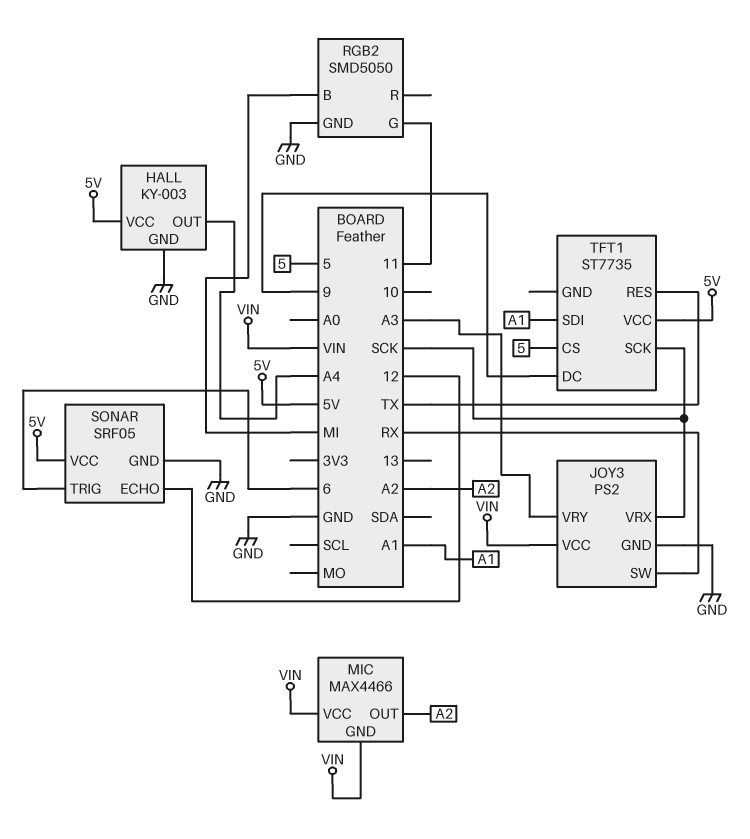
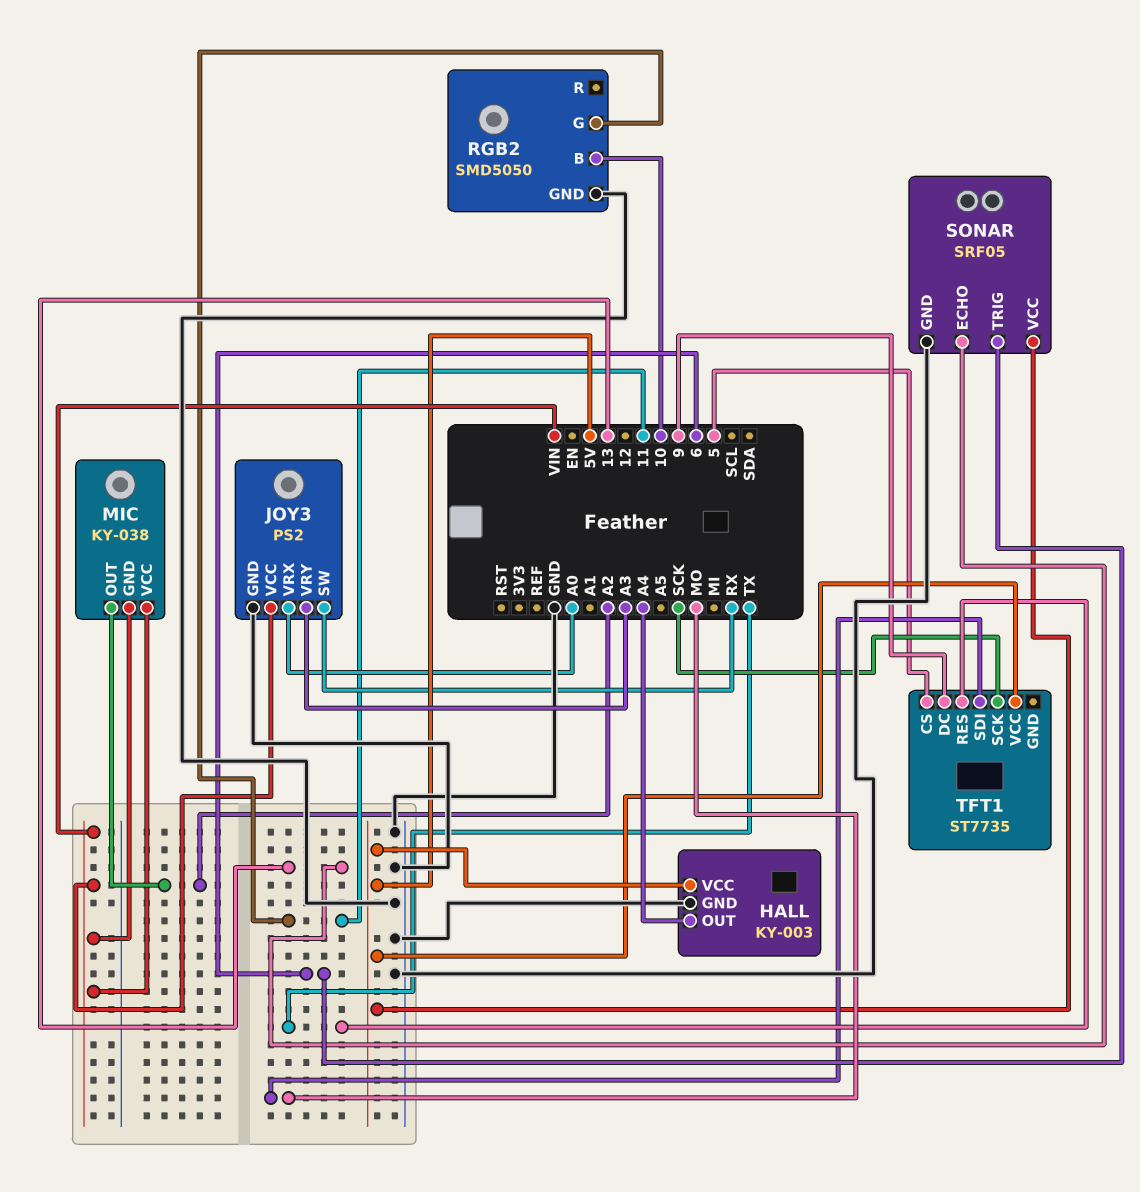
JOY3 pin VRX: SCK -> A0
MIC: MAX4466 -> KY-038
RGB2 pin B: MI -> 10
SONAR pin ECHO: 12 -> 13
TFT1 pin SDI: A1 -> MO

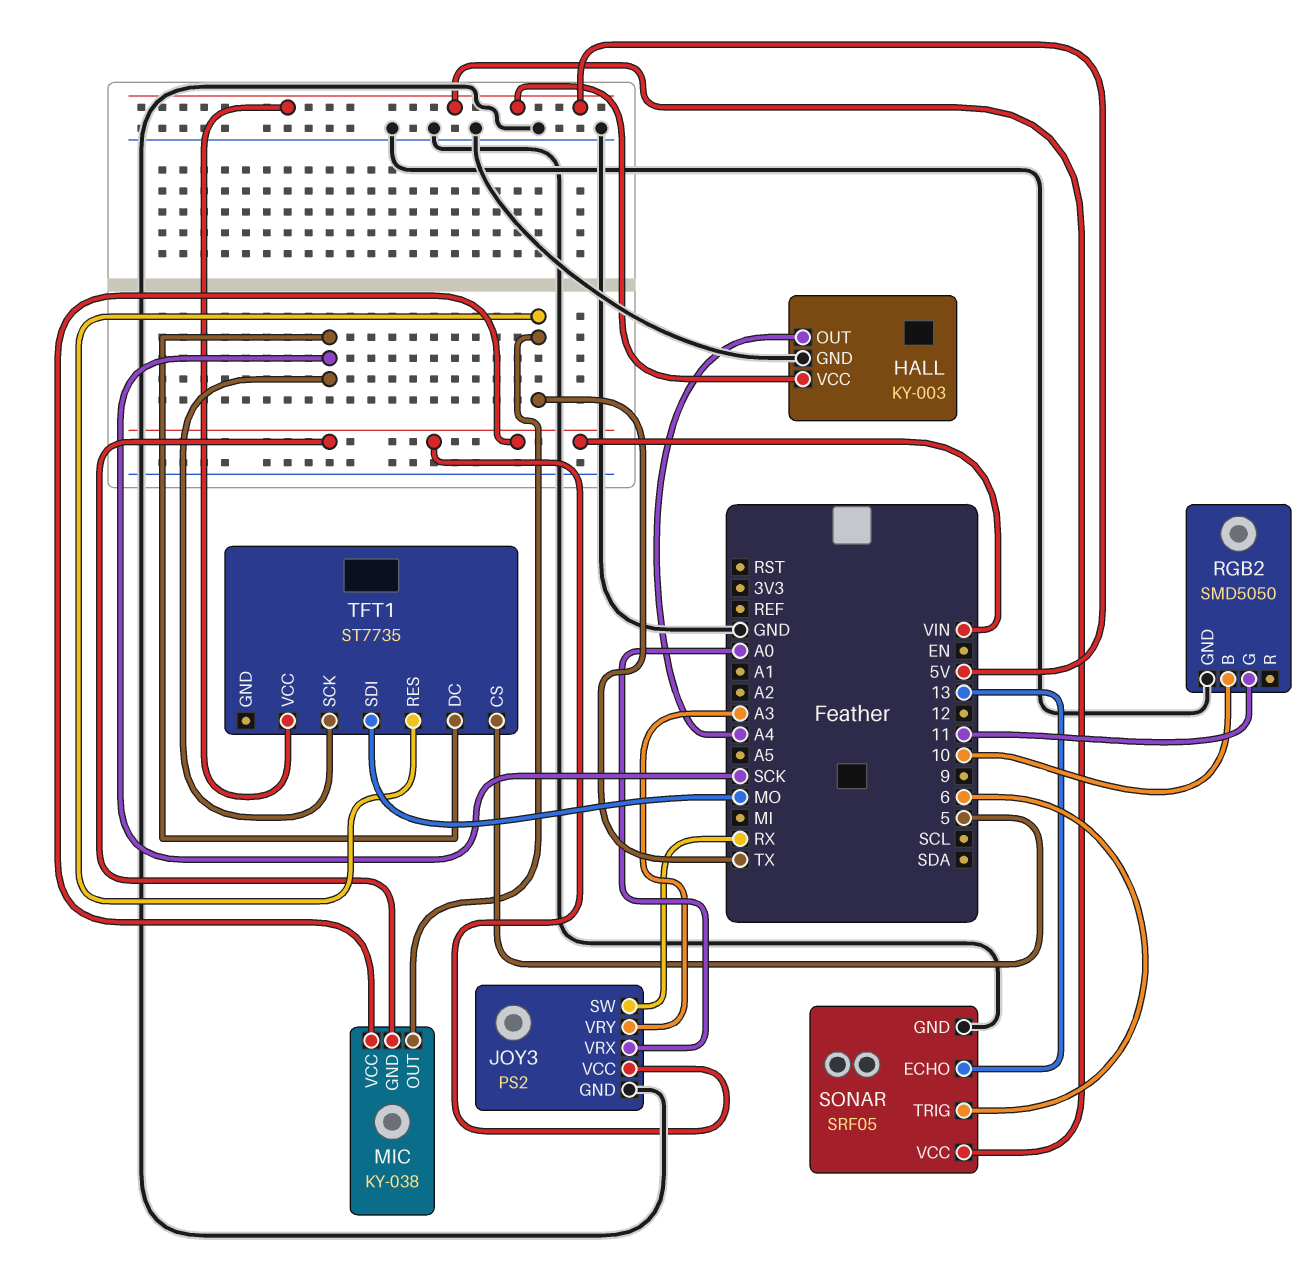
MIC pin OUT: A2 -> TX
TFT1 pin DC: 9 -> SCK

